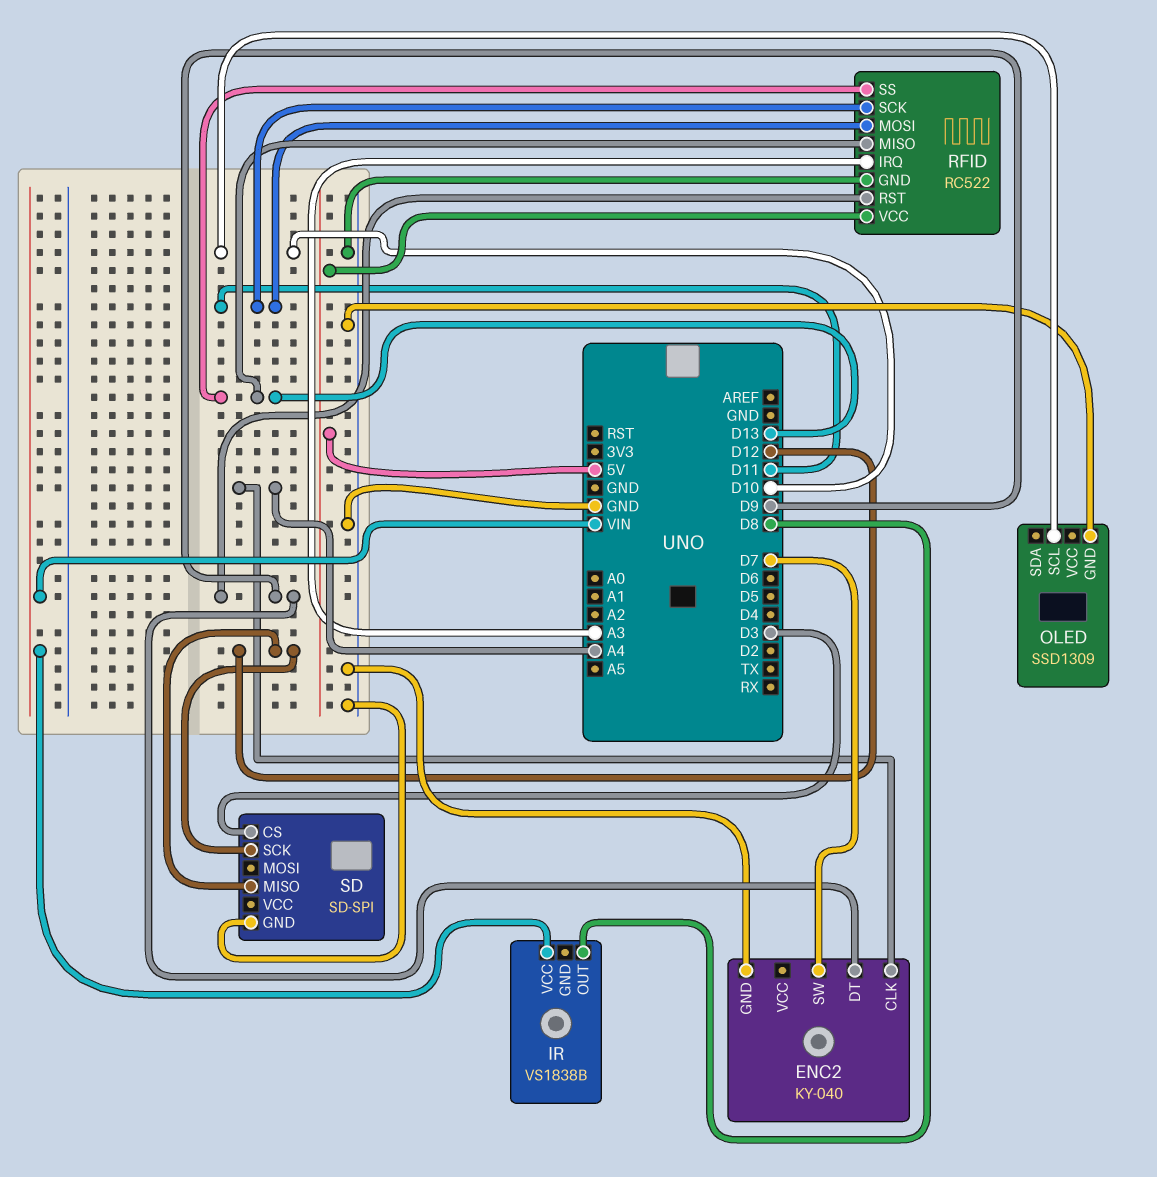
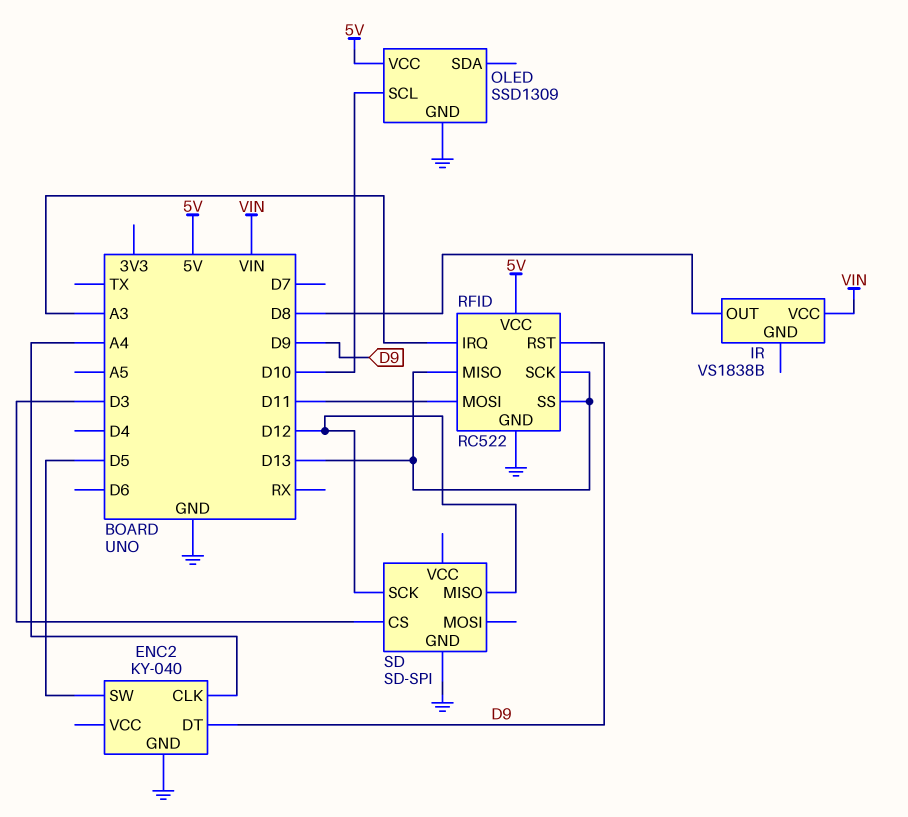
ENC2 pin SW: D7 -> D5
OLED pin VCC: none -> 5V
RFID pin SCK: D11 -> D13

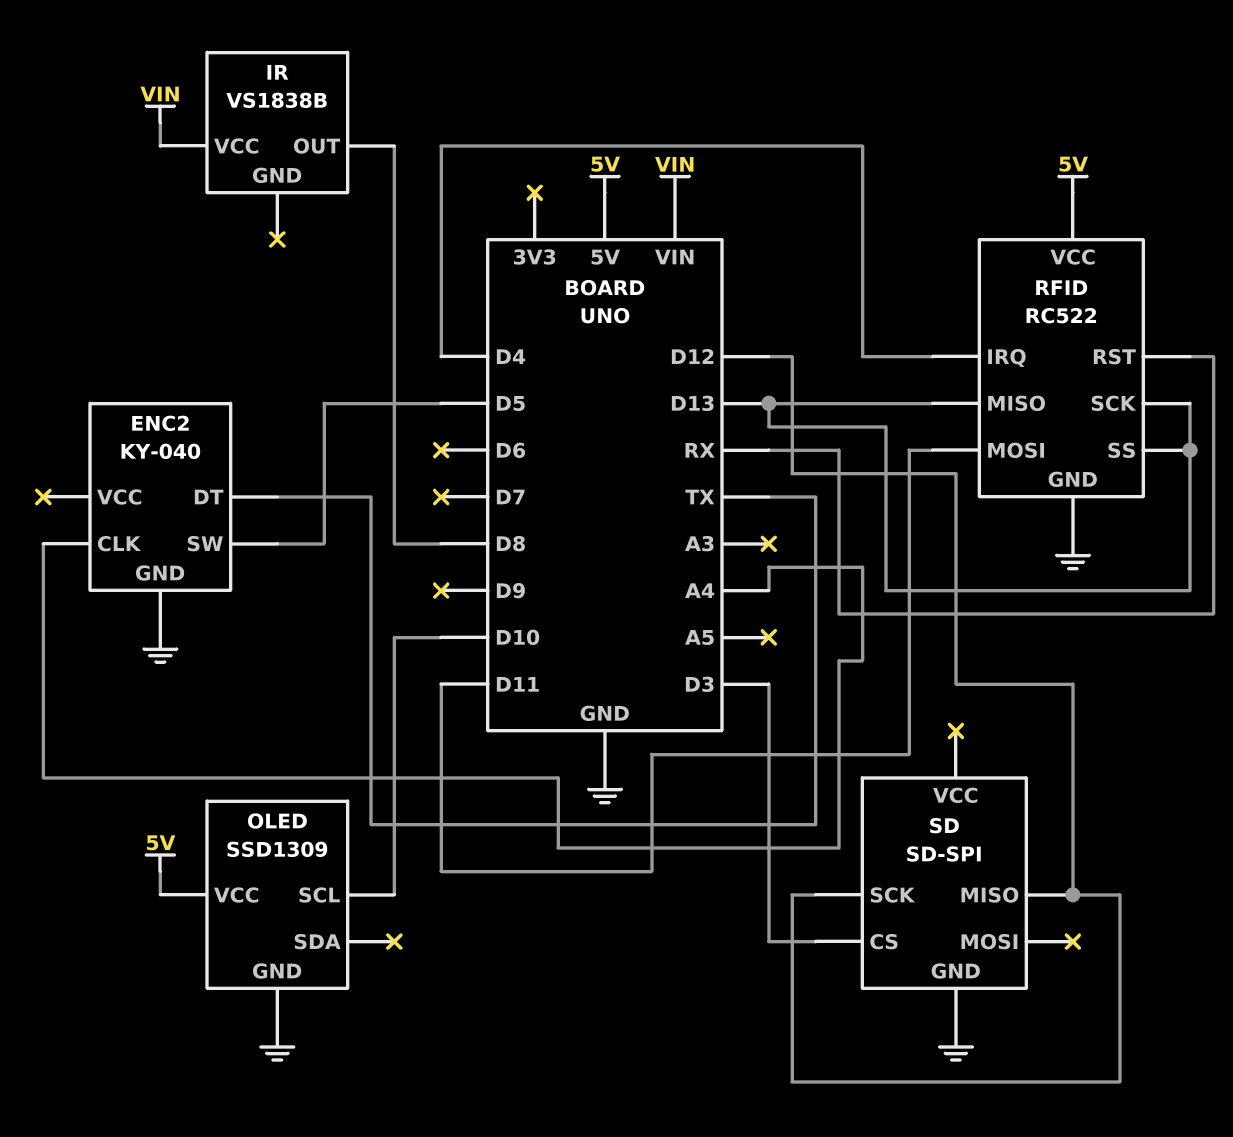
ENC2 pin DT: D9 -> TX
RFID pin IRQ: A3 -> D4
RFID pin RST: D9 -> RX

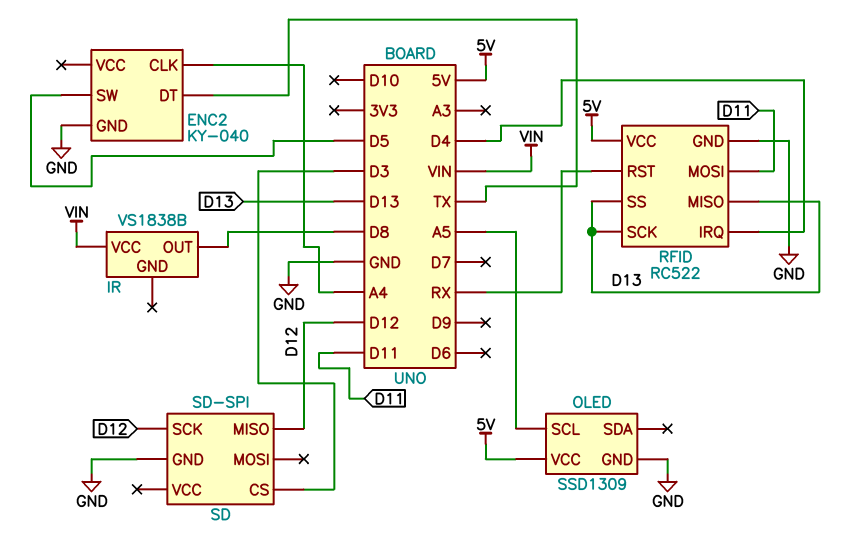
OLED pin SCL: D10 -> A5

